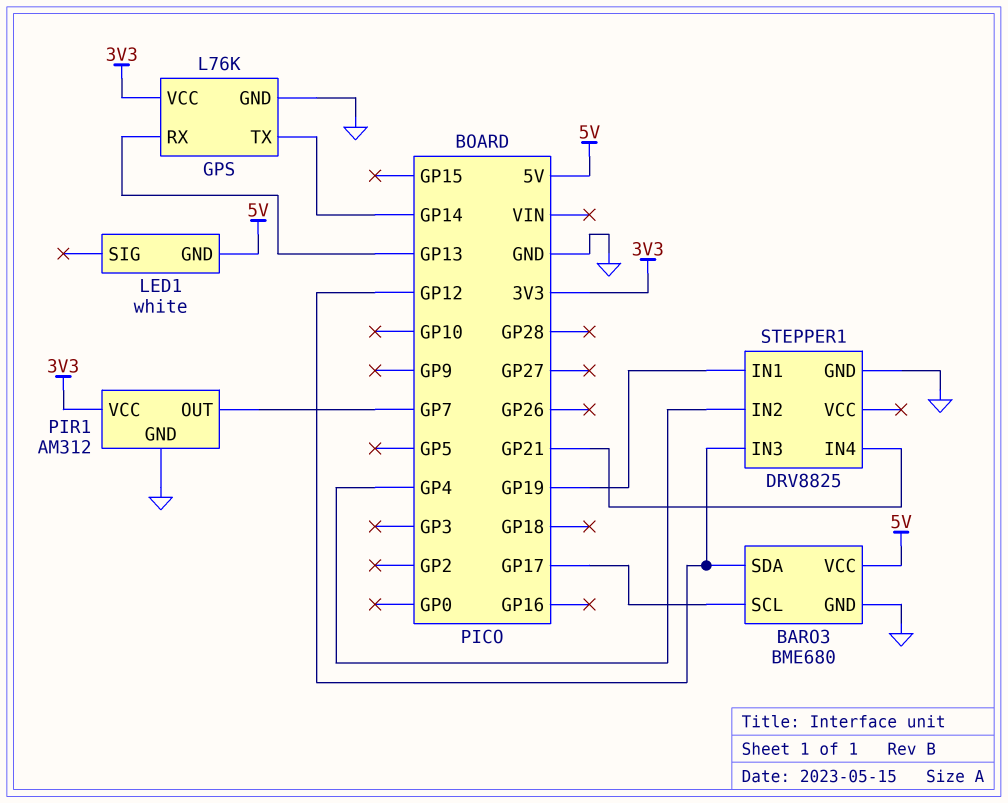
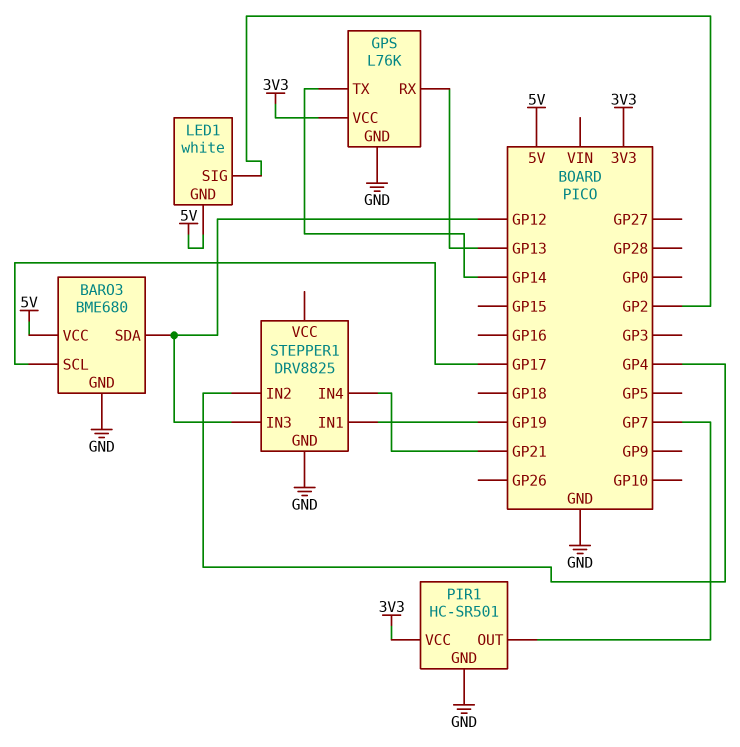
LED1 pin SIG: none -> GP2
PIR1: AM312 -> HC-SR501

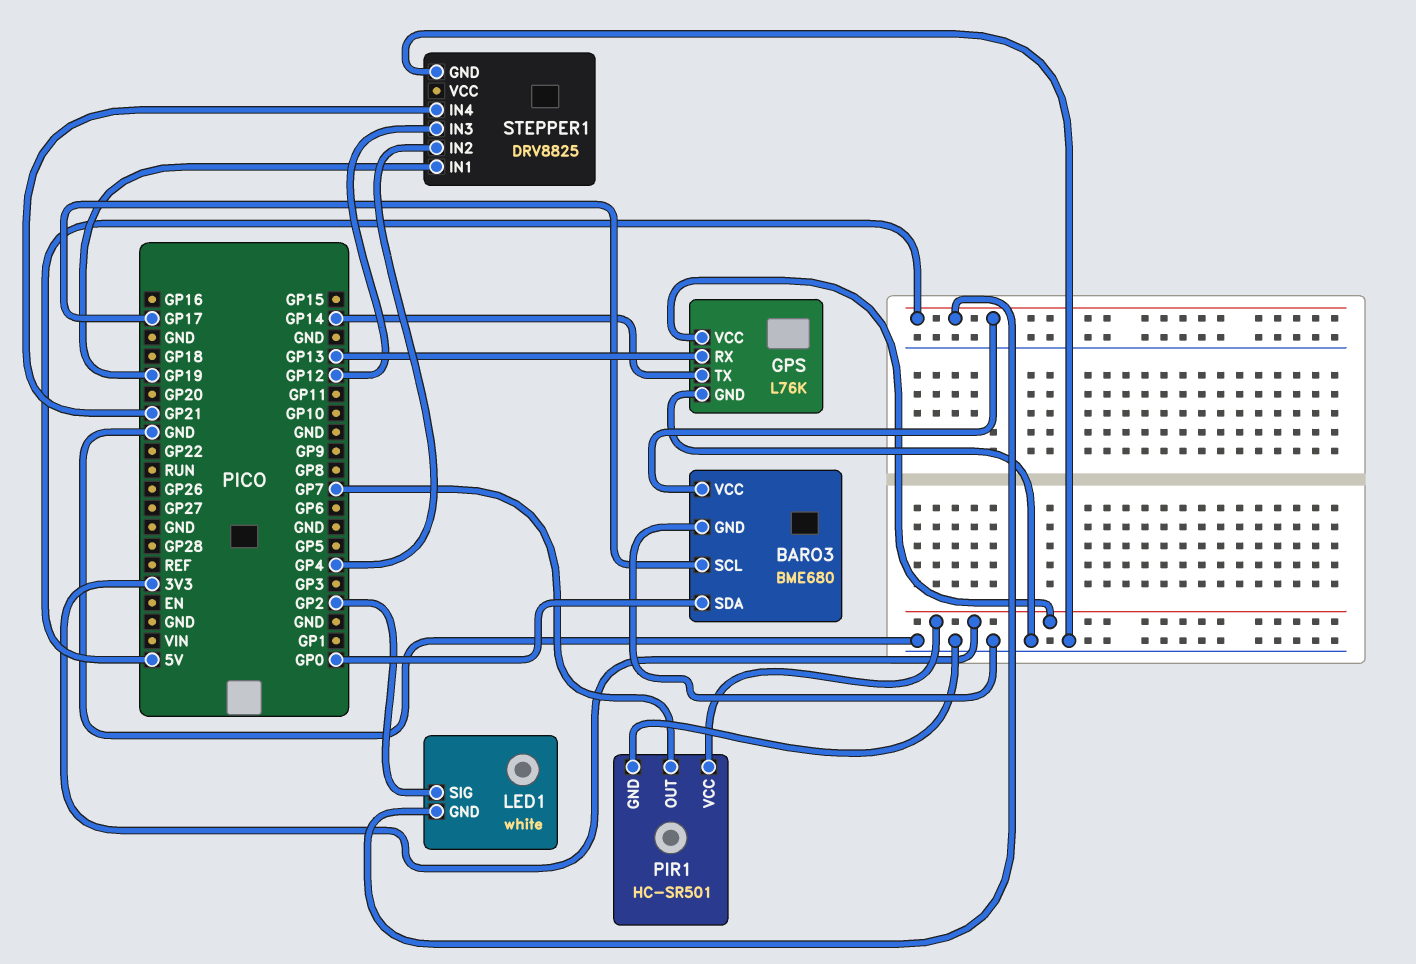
BARO3 pin SDA: GP12 -> GP0

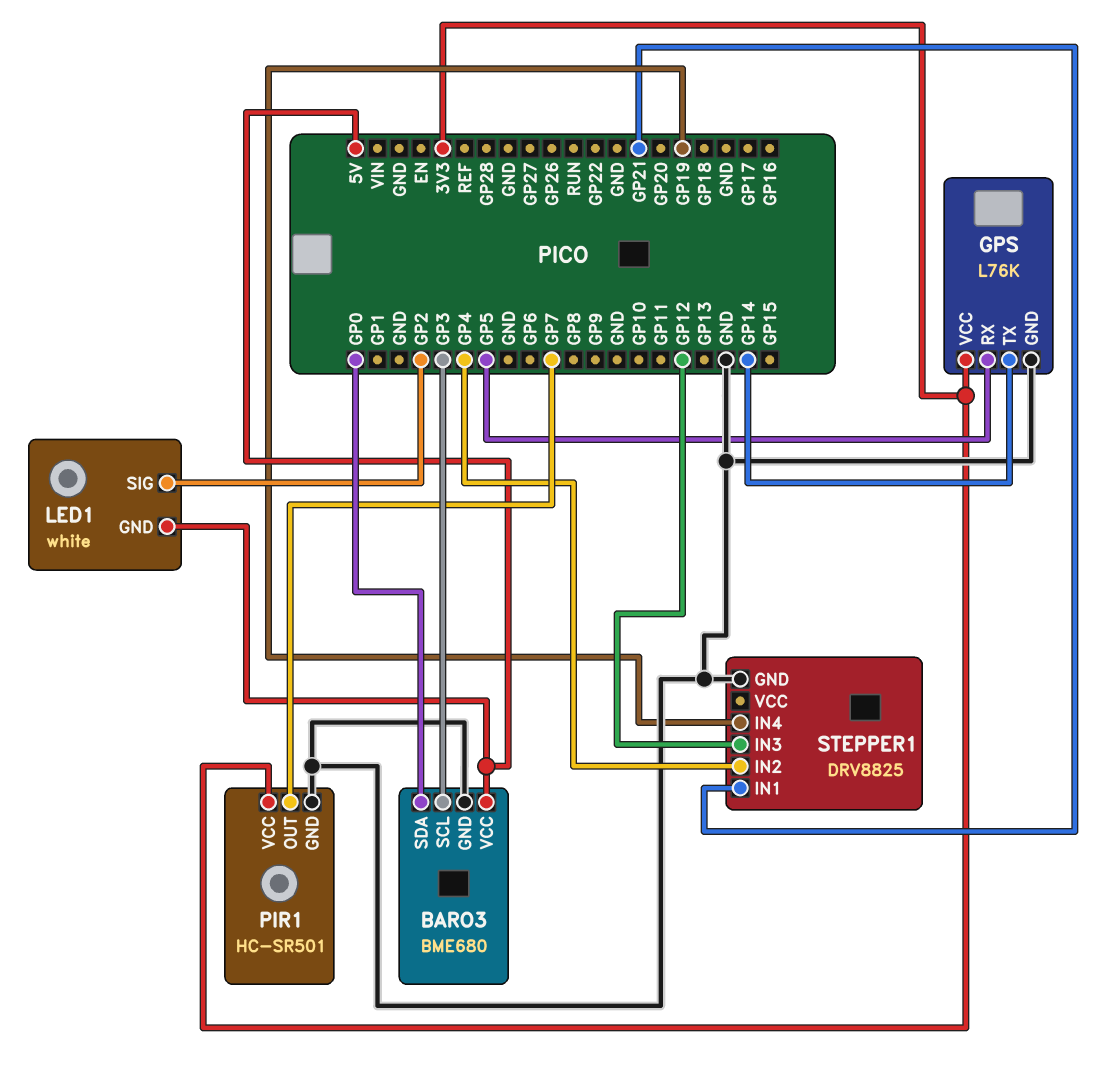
BARO3 pin SCL: GP17 -> GP3
GPS pin RX: GP13 -> GP5
STEPPER1 pin IN1: GP19 -> GP21
STEPPER1 pin IN4: GP21 -> GP19

